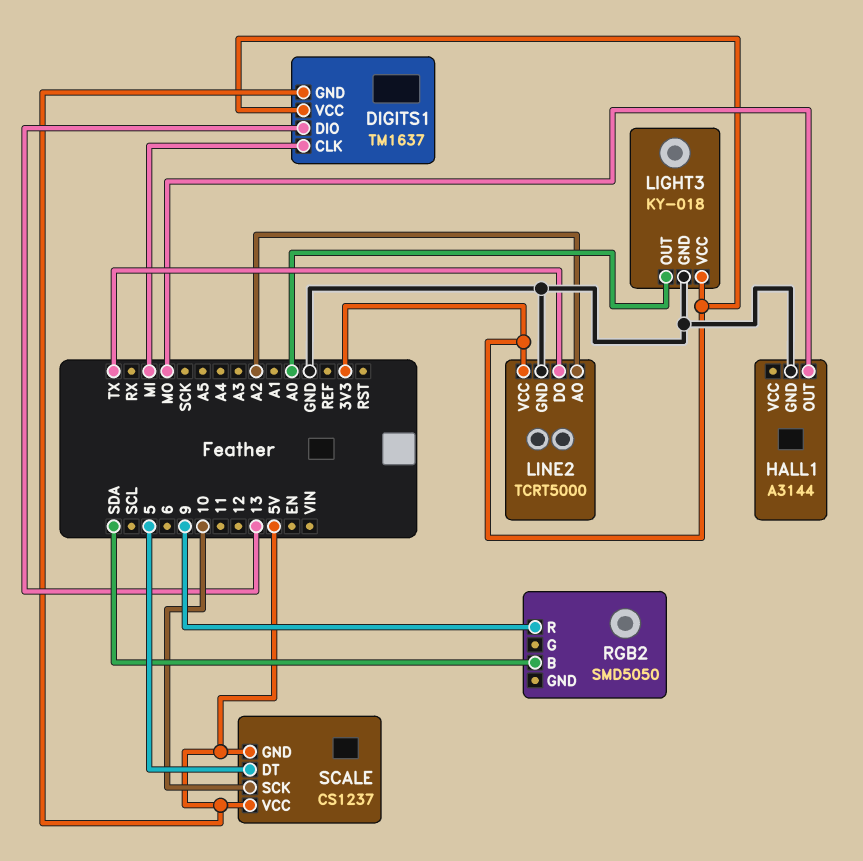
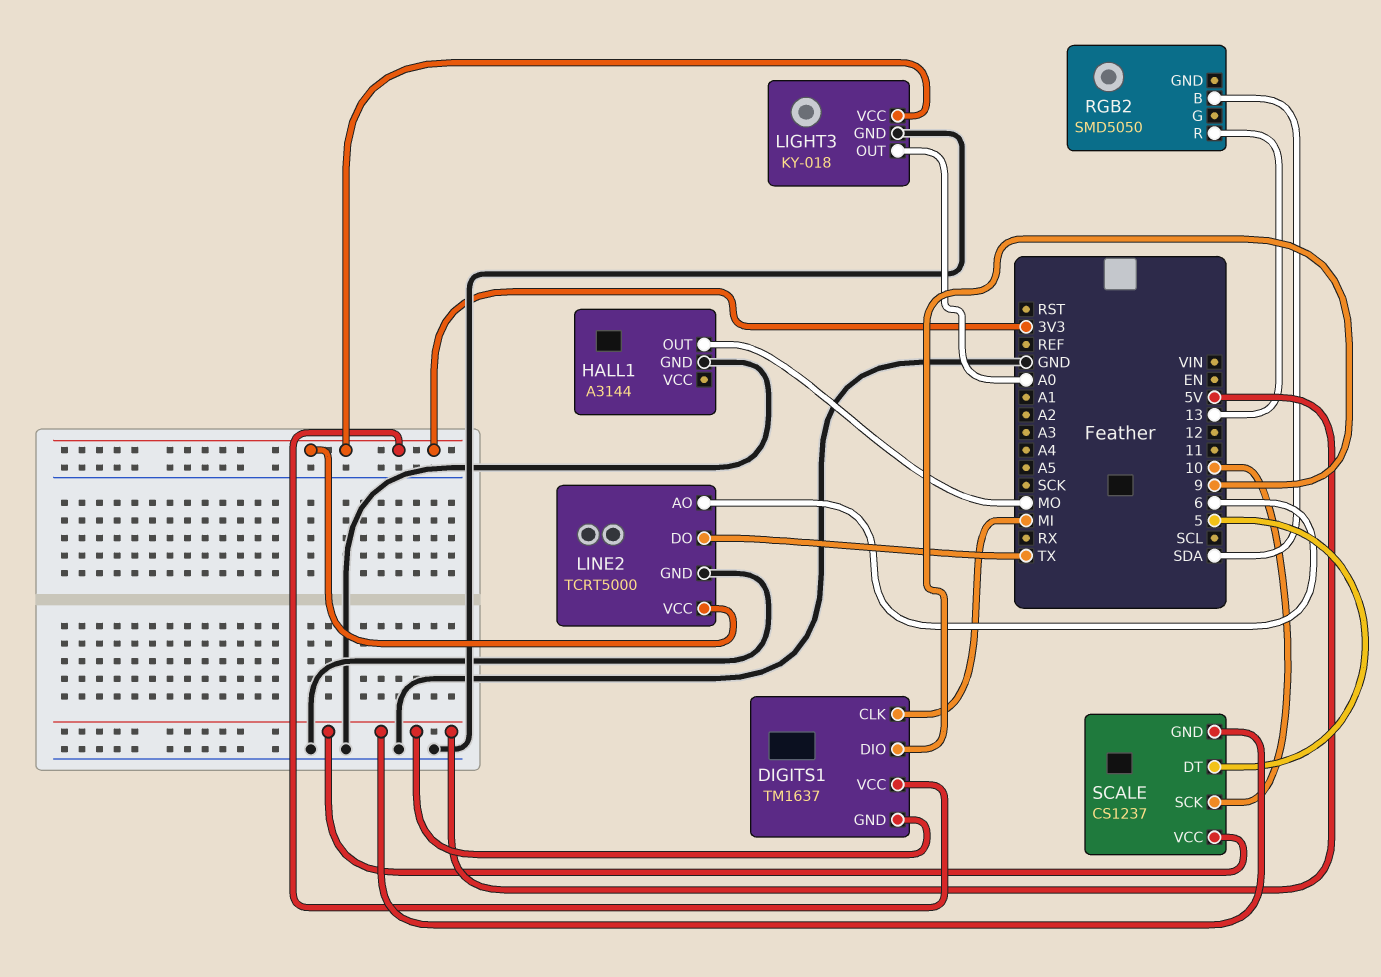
DIGITS1 pin DIO: 13 -> 9
LINE2 pin AO: A2 -> 6
RGB2 pin R: 9 -> 13

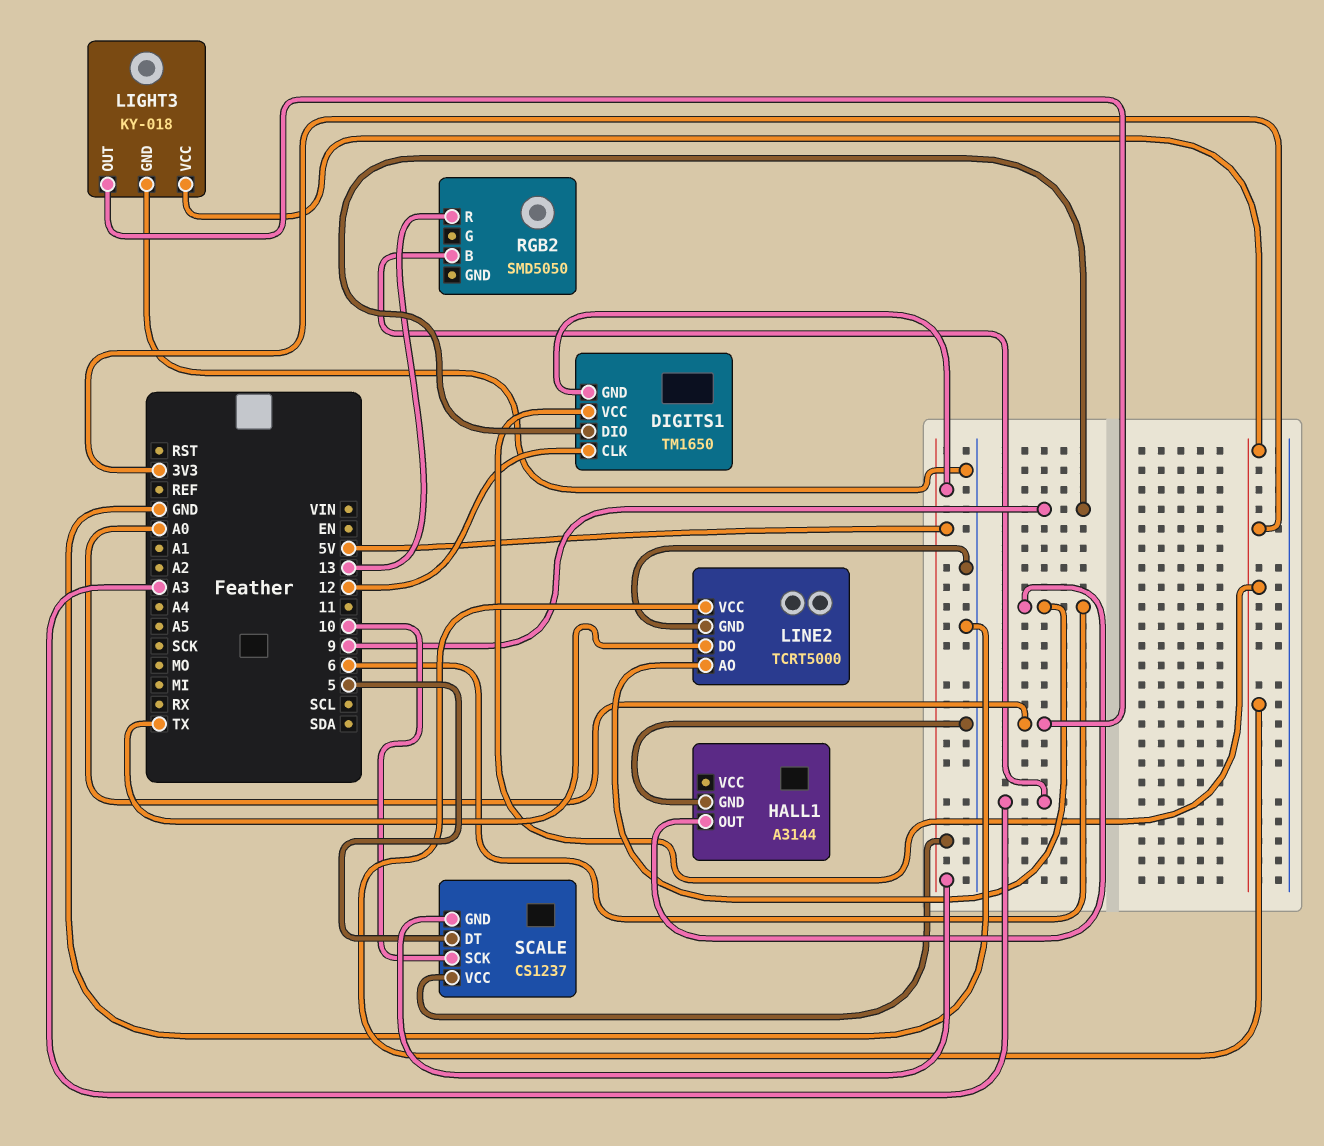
DIGITS1: TM1637 -> TM1650
DIGITS1 pin CLK: MI -> 12
HALL1 pin OUT: MO -> 6
RGB2 pin B: SDA -> A3

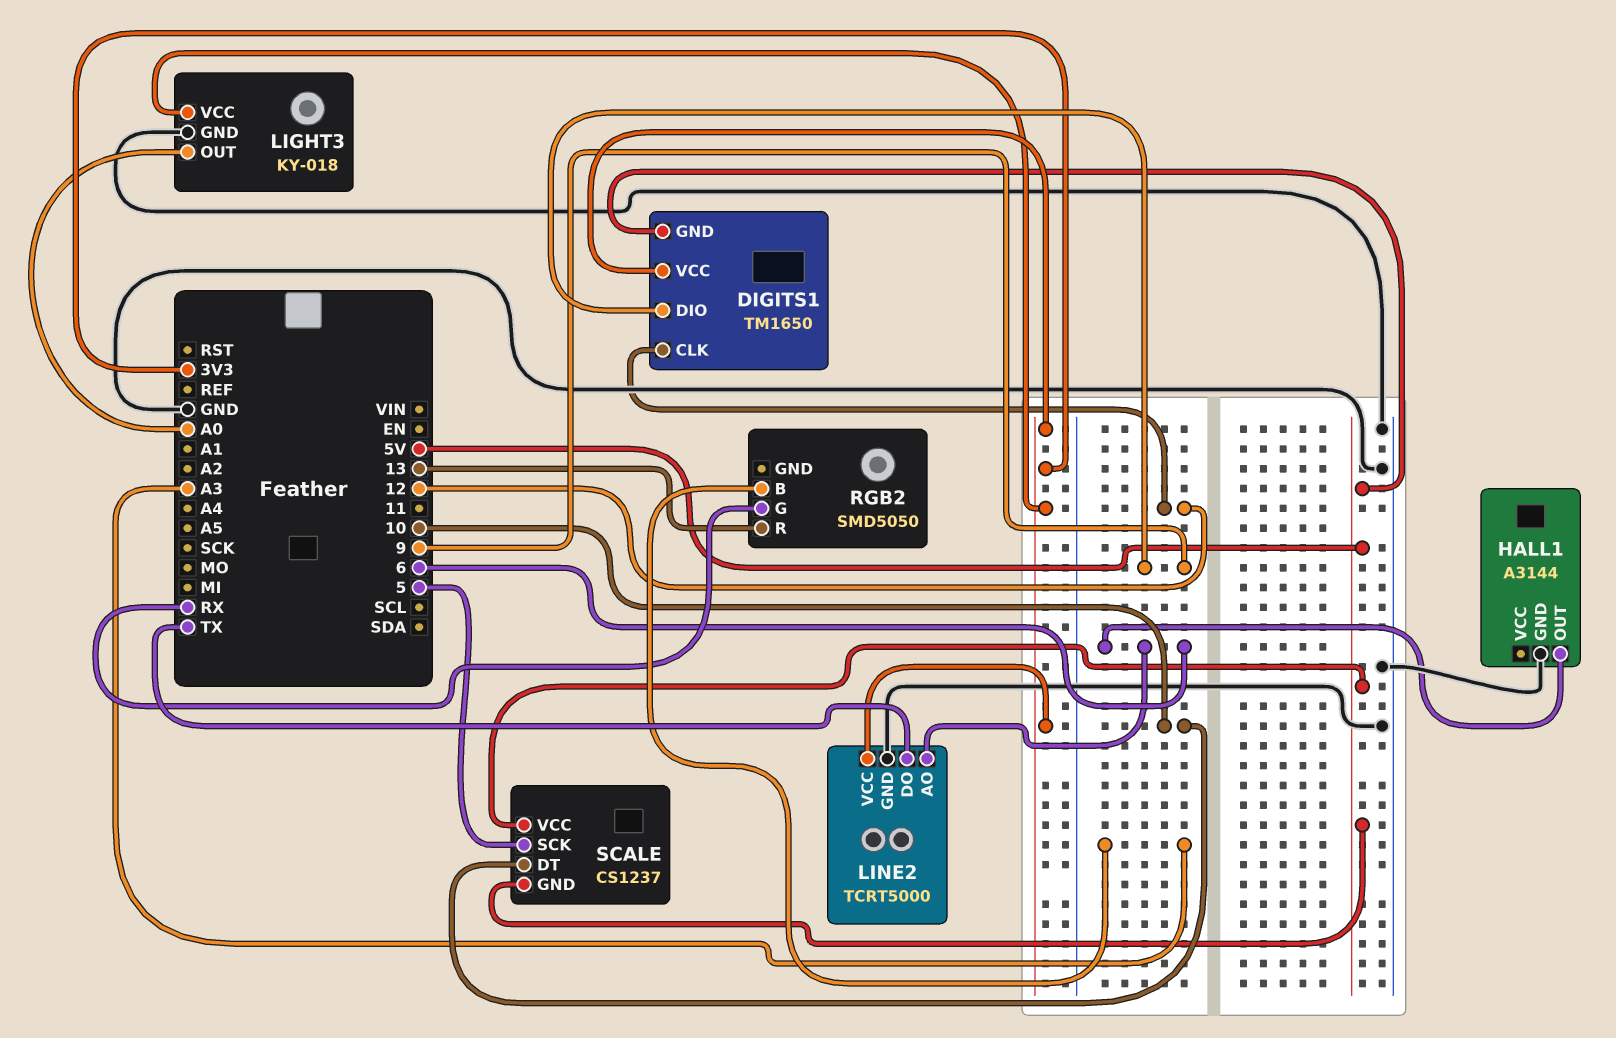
RGB2 pin G: none -> RX
SCALE pin DT: 5 -> 10
SCALE pin SCK: 10 -> 5

